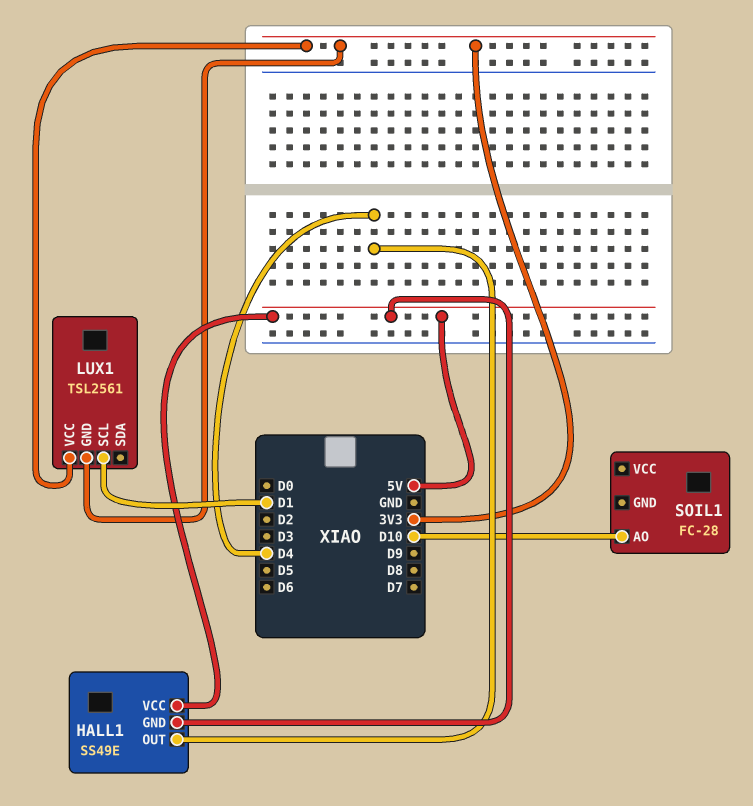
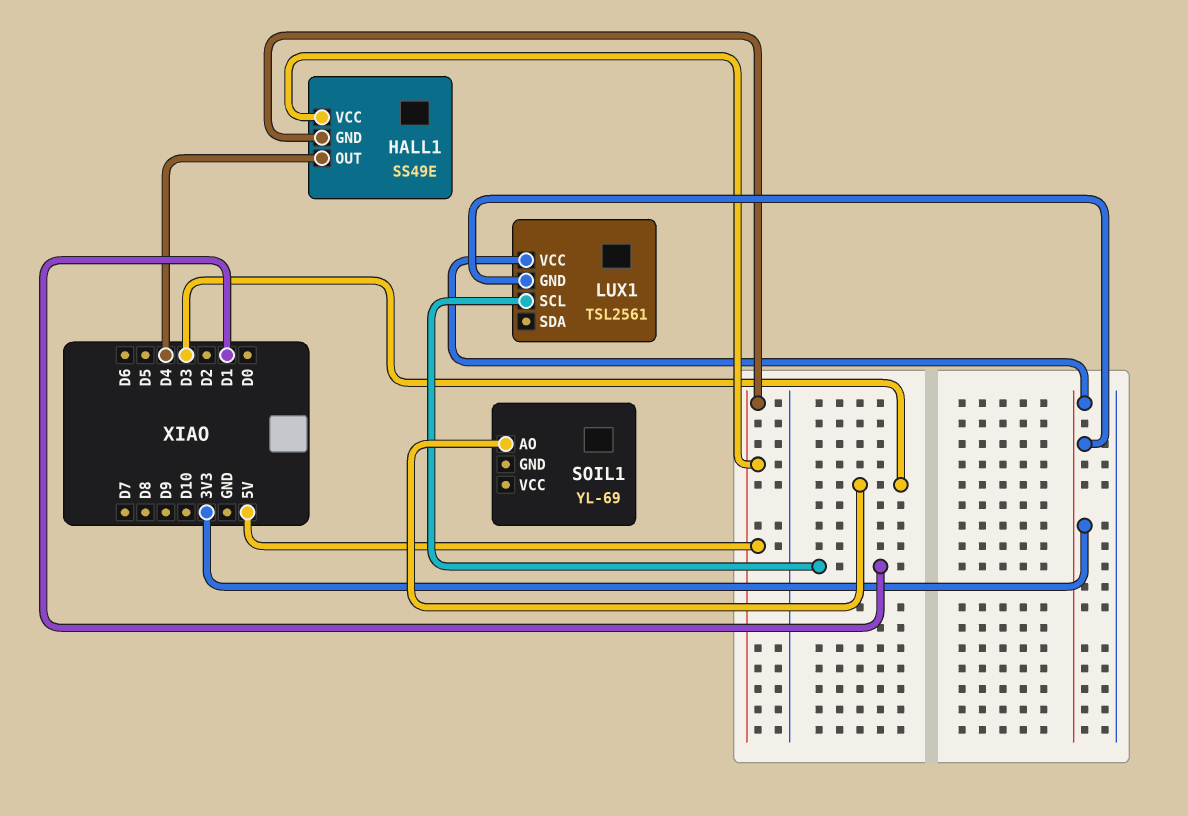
SOIL1: FC-28 -> YL-69
SOIL1 pin AO: D10 -> D3

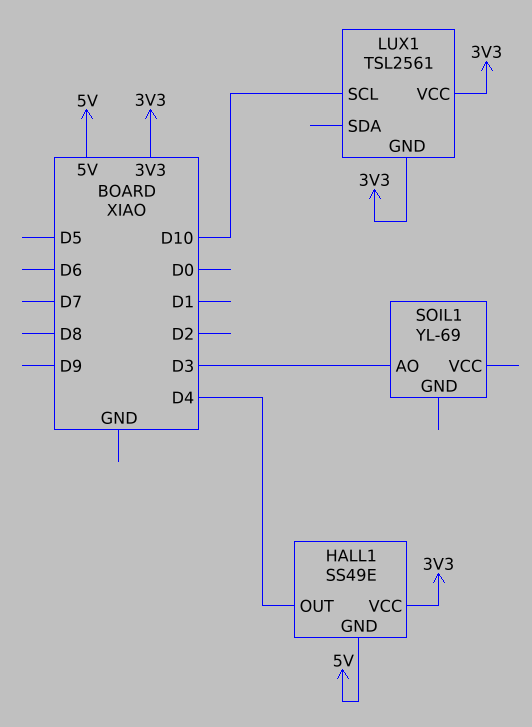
HALL1 pin VCC: 5V -> 3V3
LUX1 pin SCL: D1 -> D10

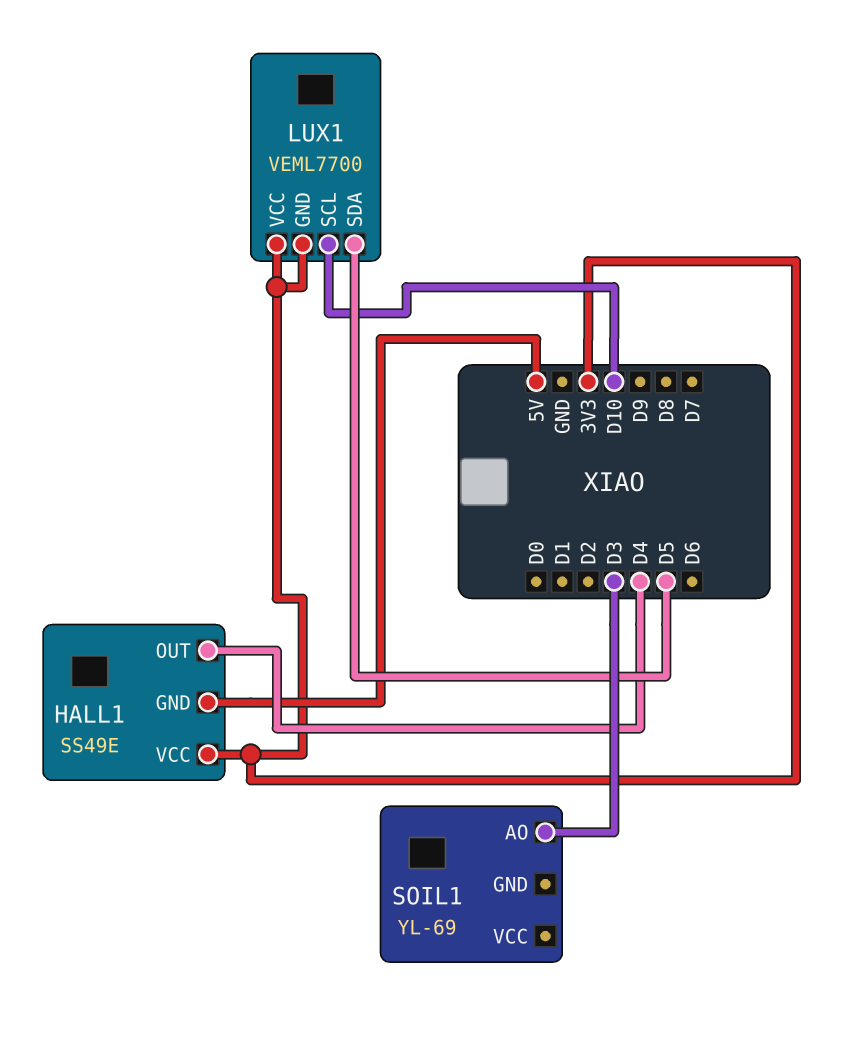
LUX1: TSL2561 -> VEML7700
LUX1 pin SDA: none -> D5

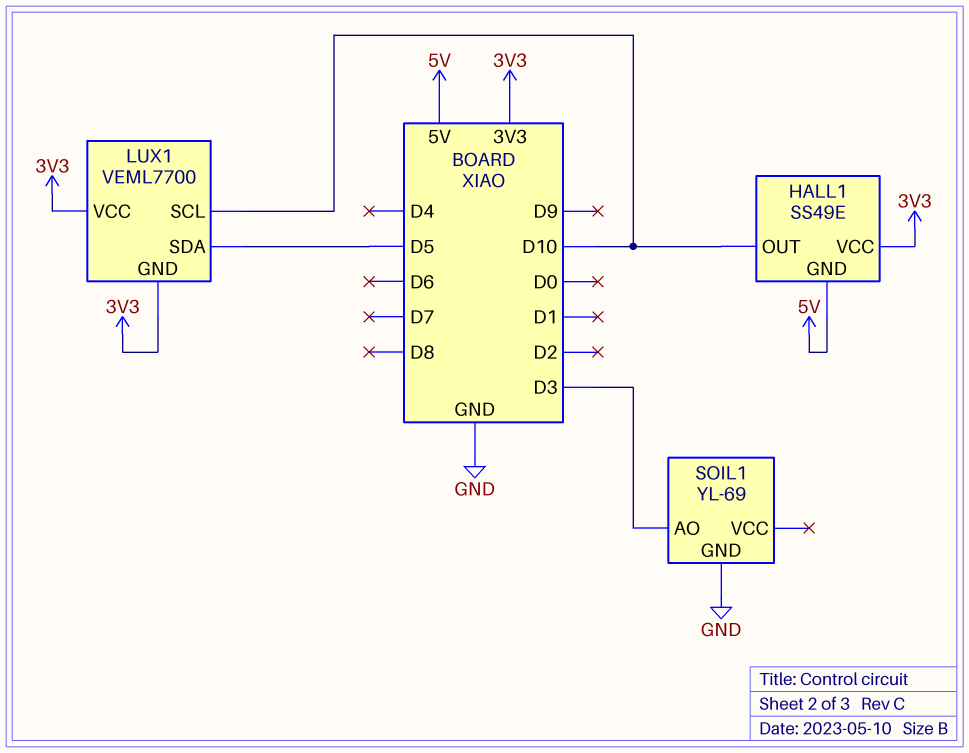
HALL1 pin OUT: D4 -> D10
SOIL1 pin GND: none -> GND

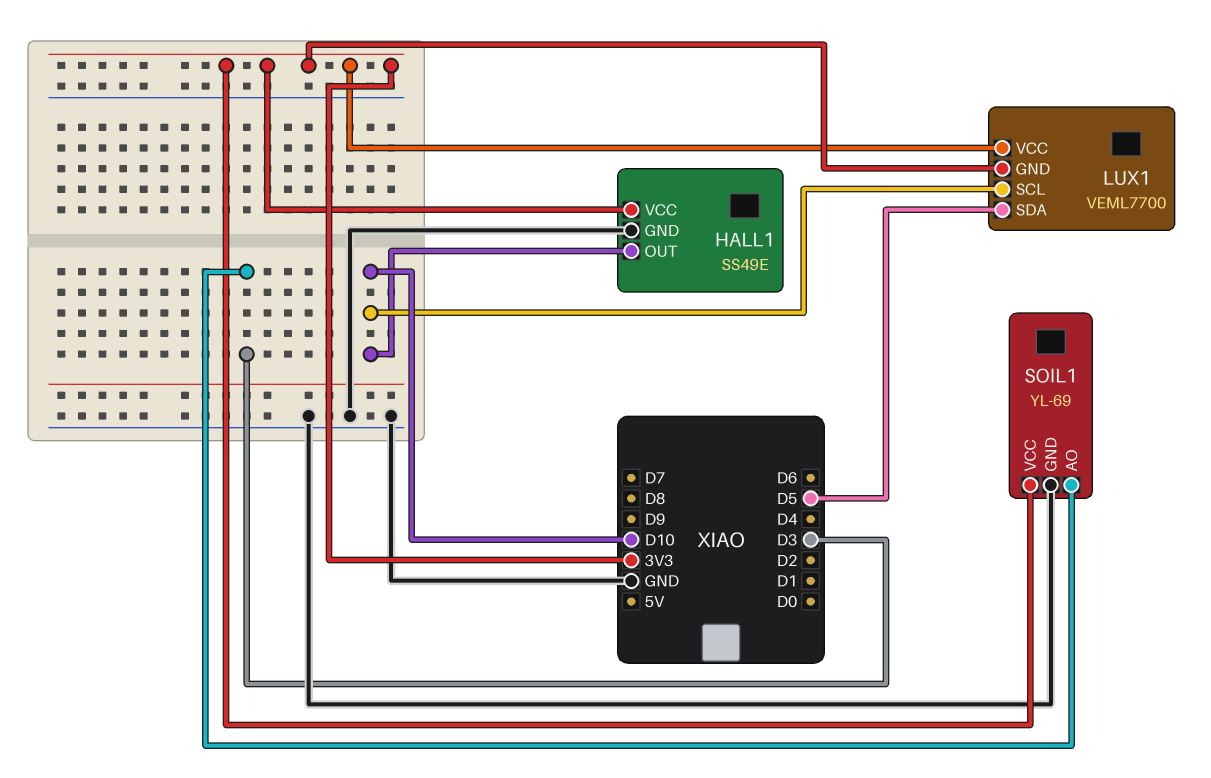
HALL1 pin GND: 5V -> GND
SOIL1 pin VCC: none -> 3V3

